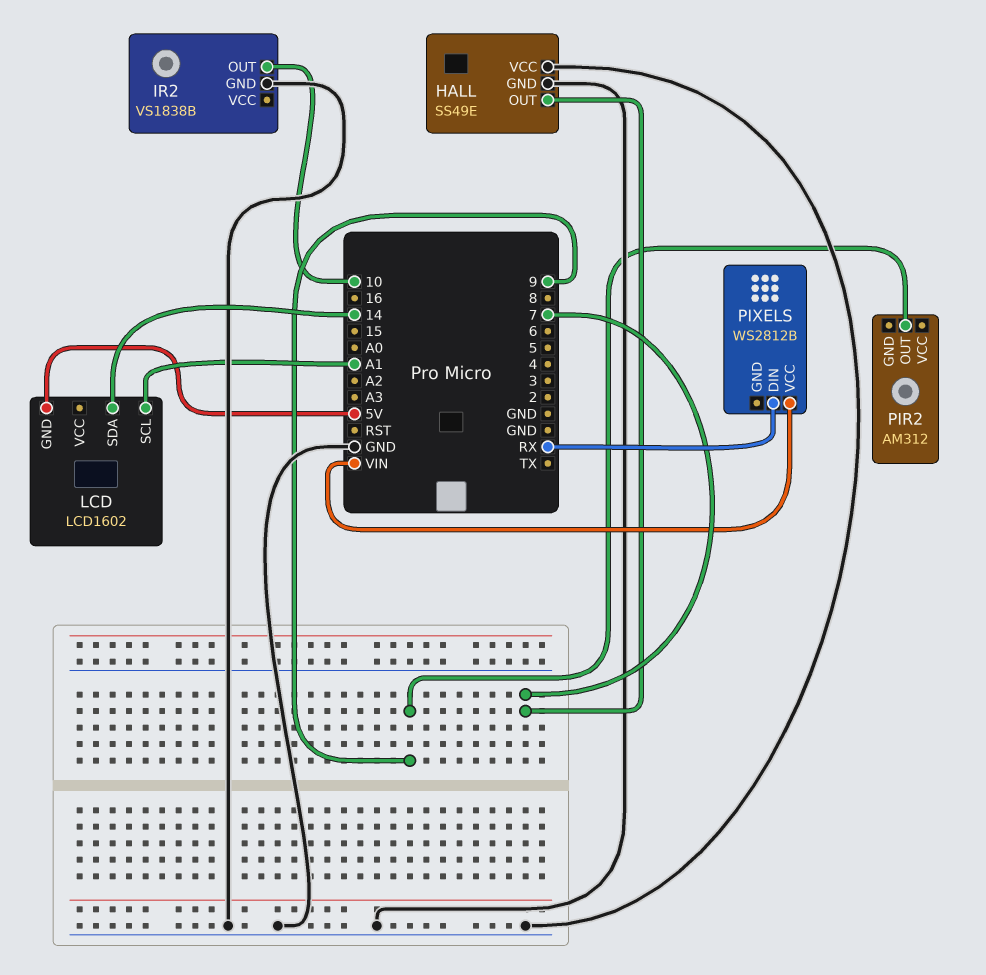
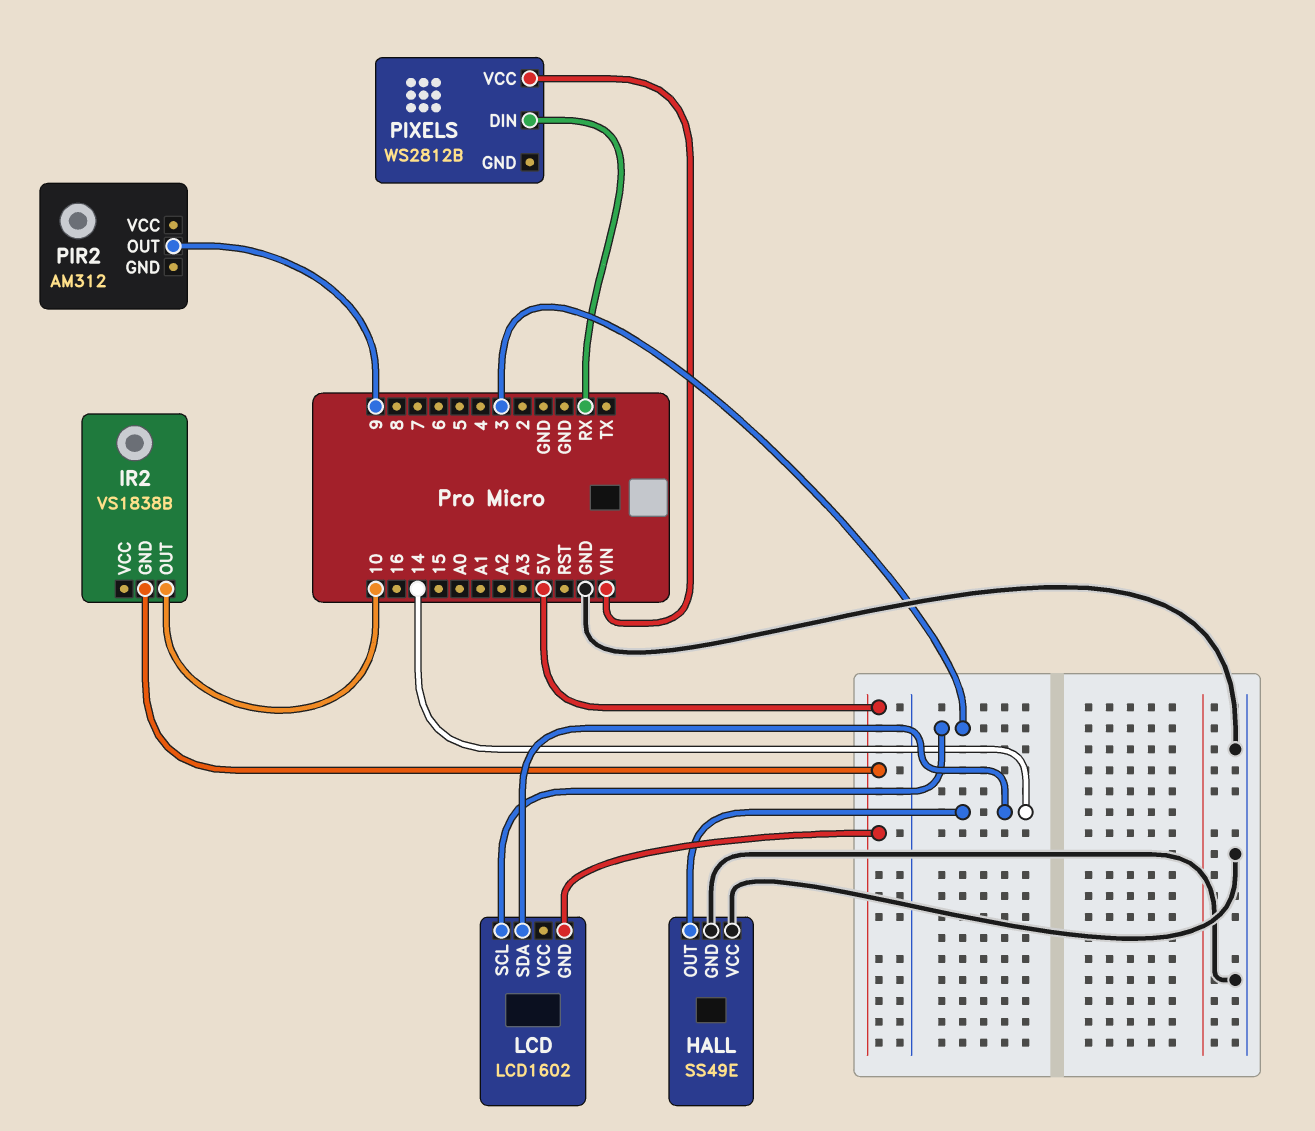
HALL pin OUT: 7 -> 14
IR2 pin GND: GND -> 5V
LCD pin SCL: A1 -> 3

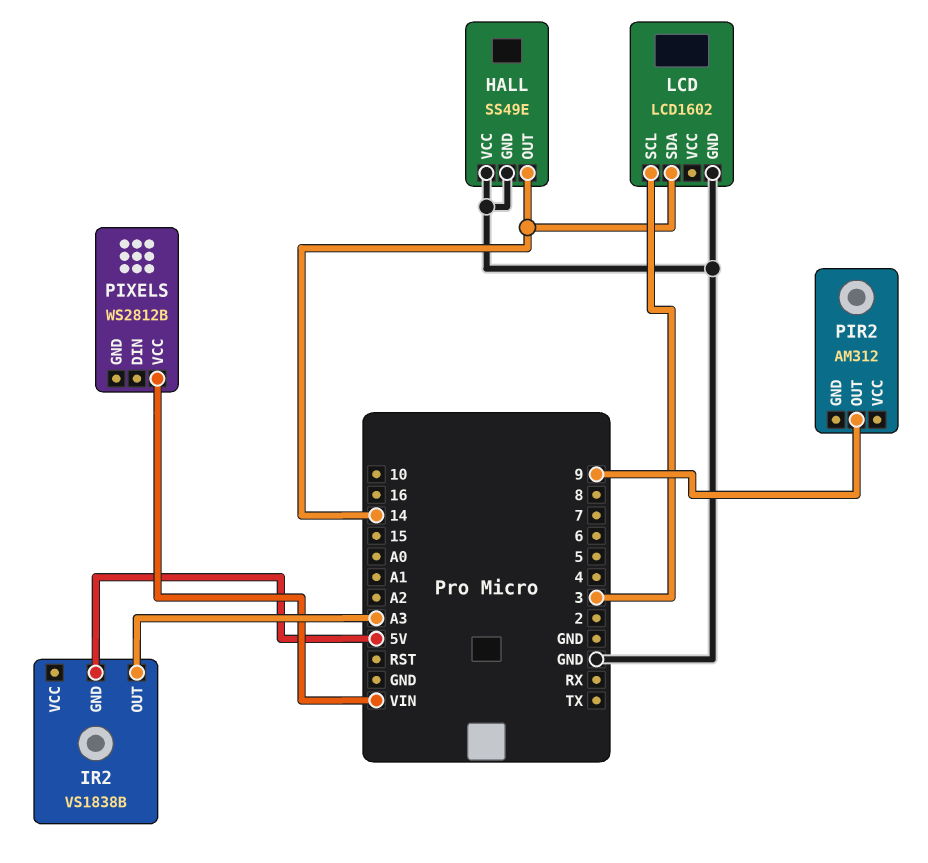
IR2 pin OUT: 10 -> A3
LCD pin GND: 5V -> GND
PIXELS pin DIN: RX -> none

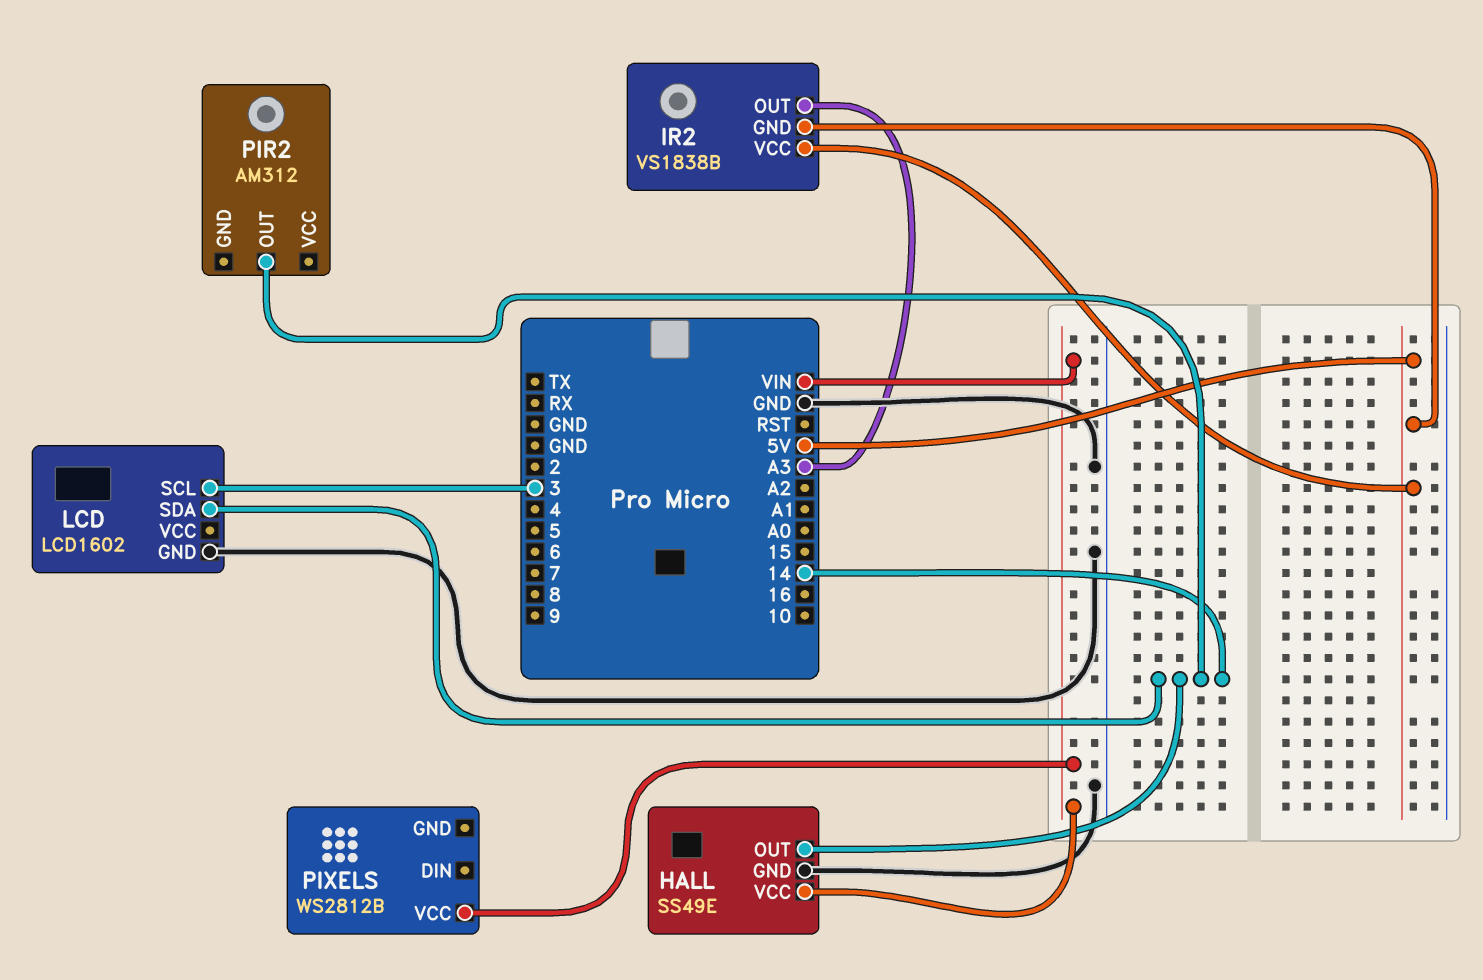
HALL pin VCC: GND -> VIN
IR2 pin VCC: none -> 5V
PIR2 pin OUT: 9 -> 14

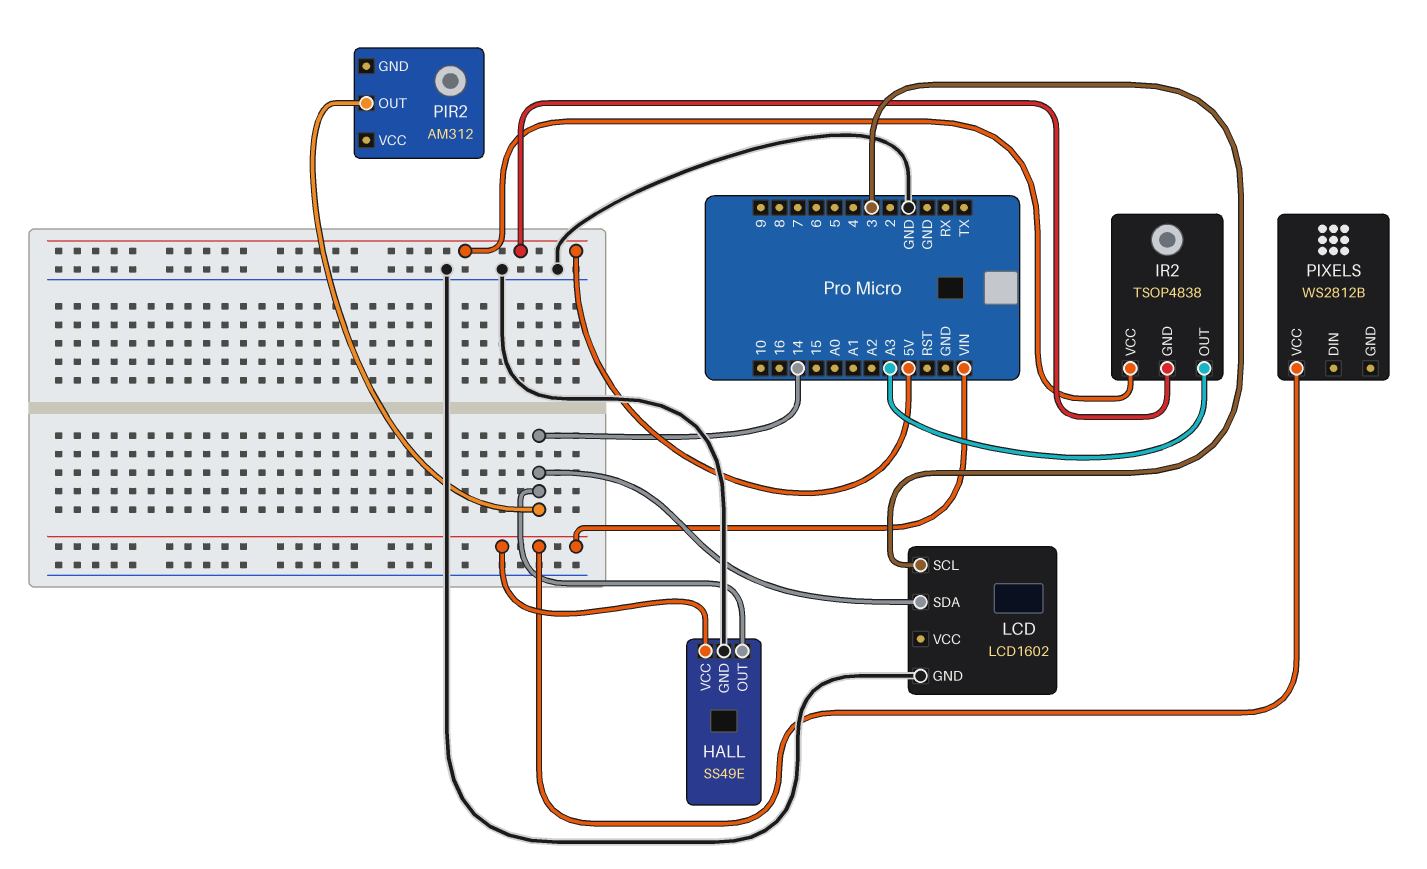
IR2: VS1838B -> TSOP4838

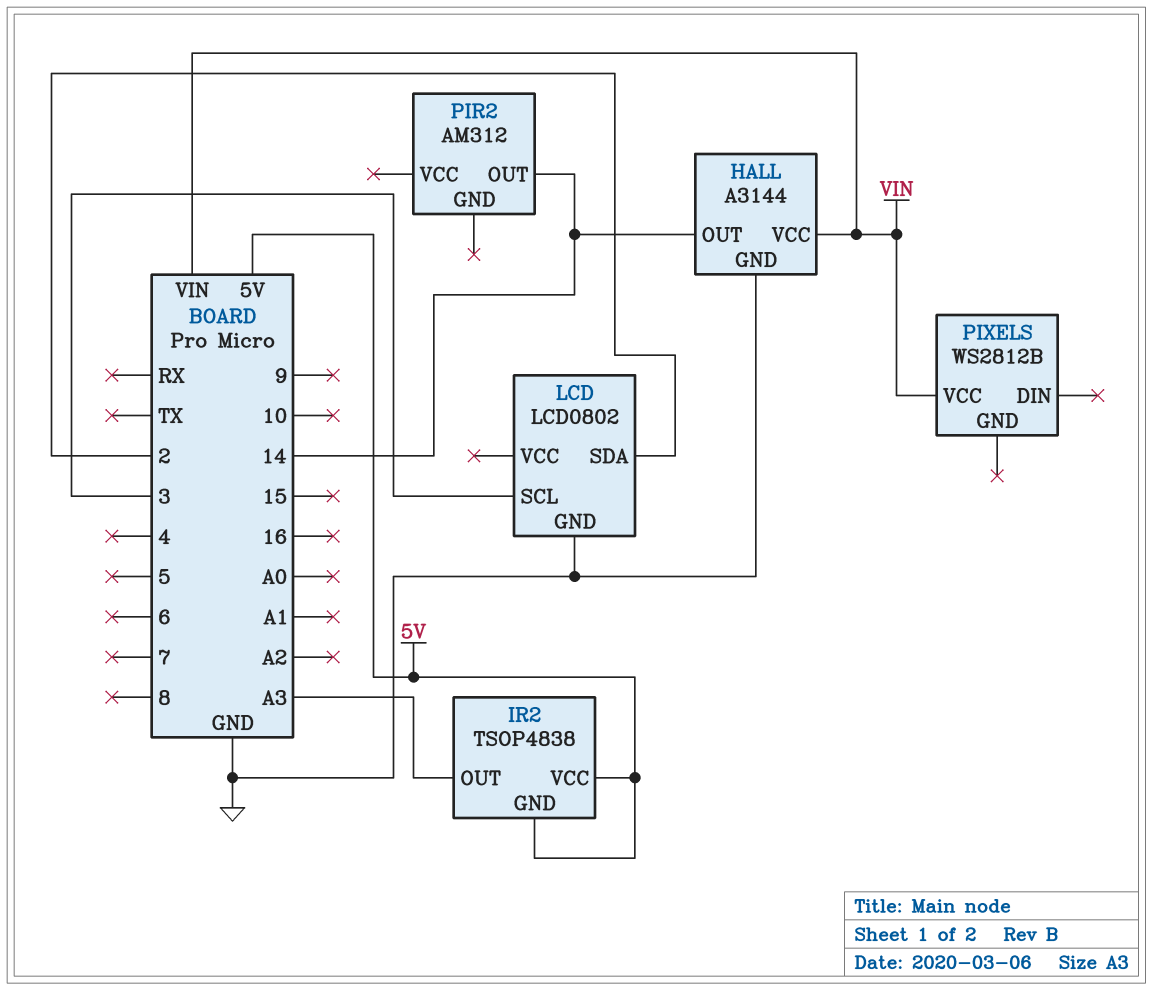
HALL: SS49E -> A3144
LCD: LCD1602 -> LCD0802
LCD pin SDA: 14 -> 2

